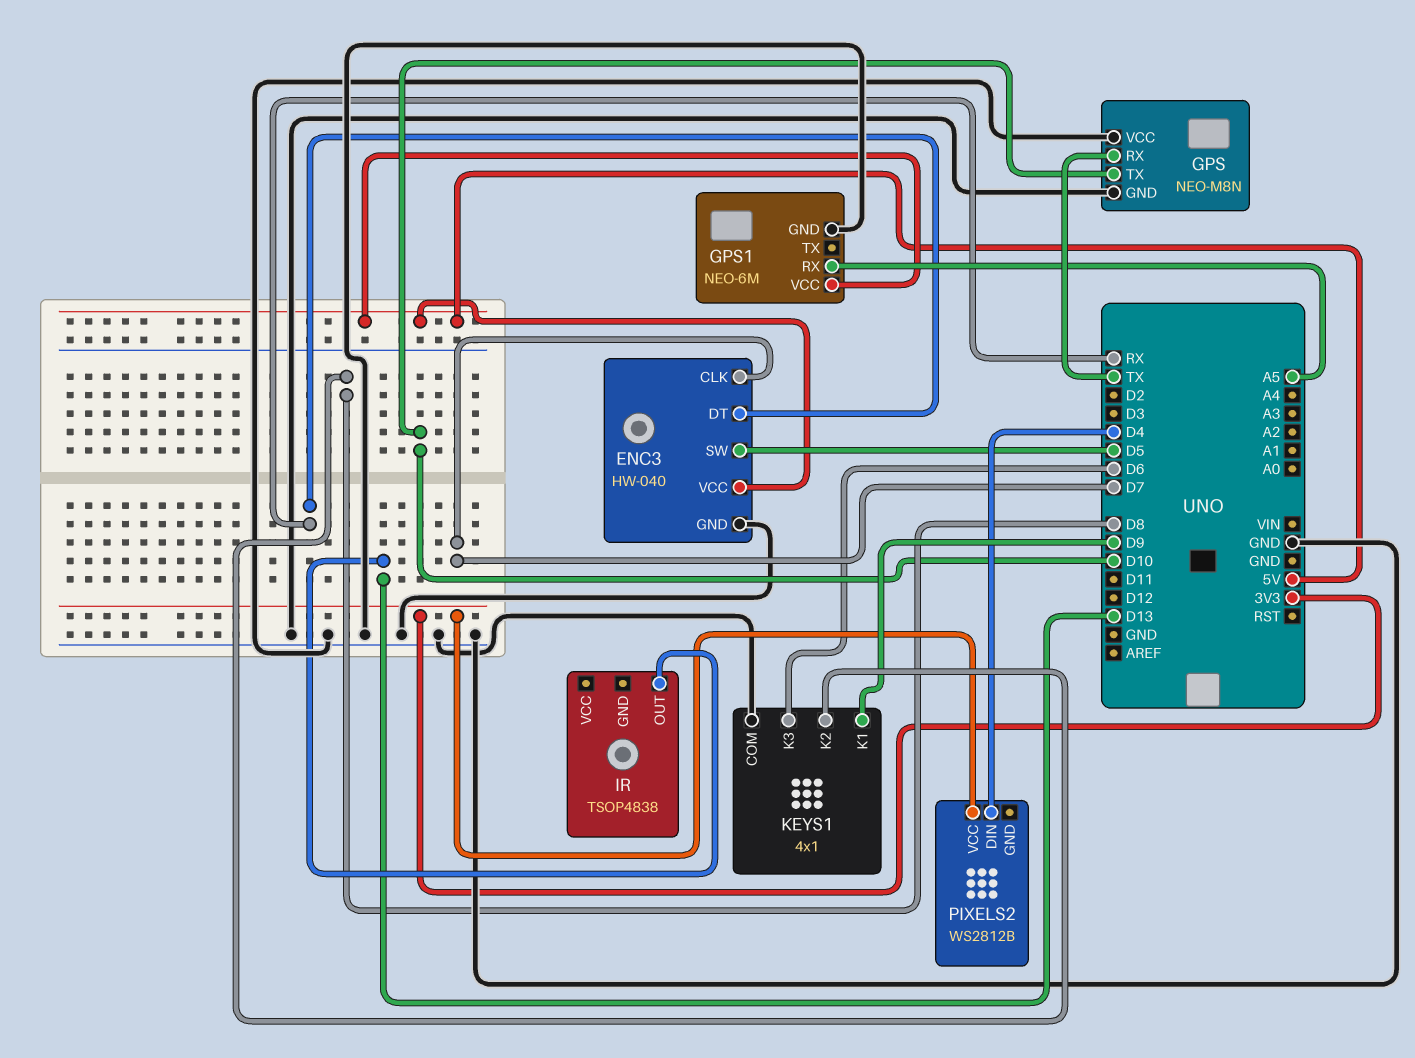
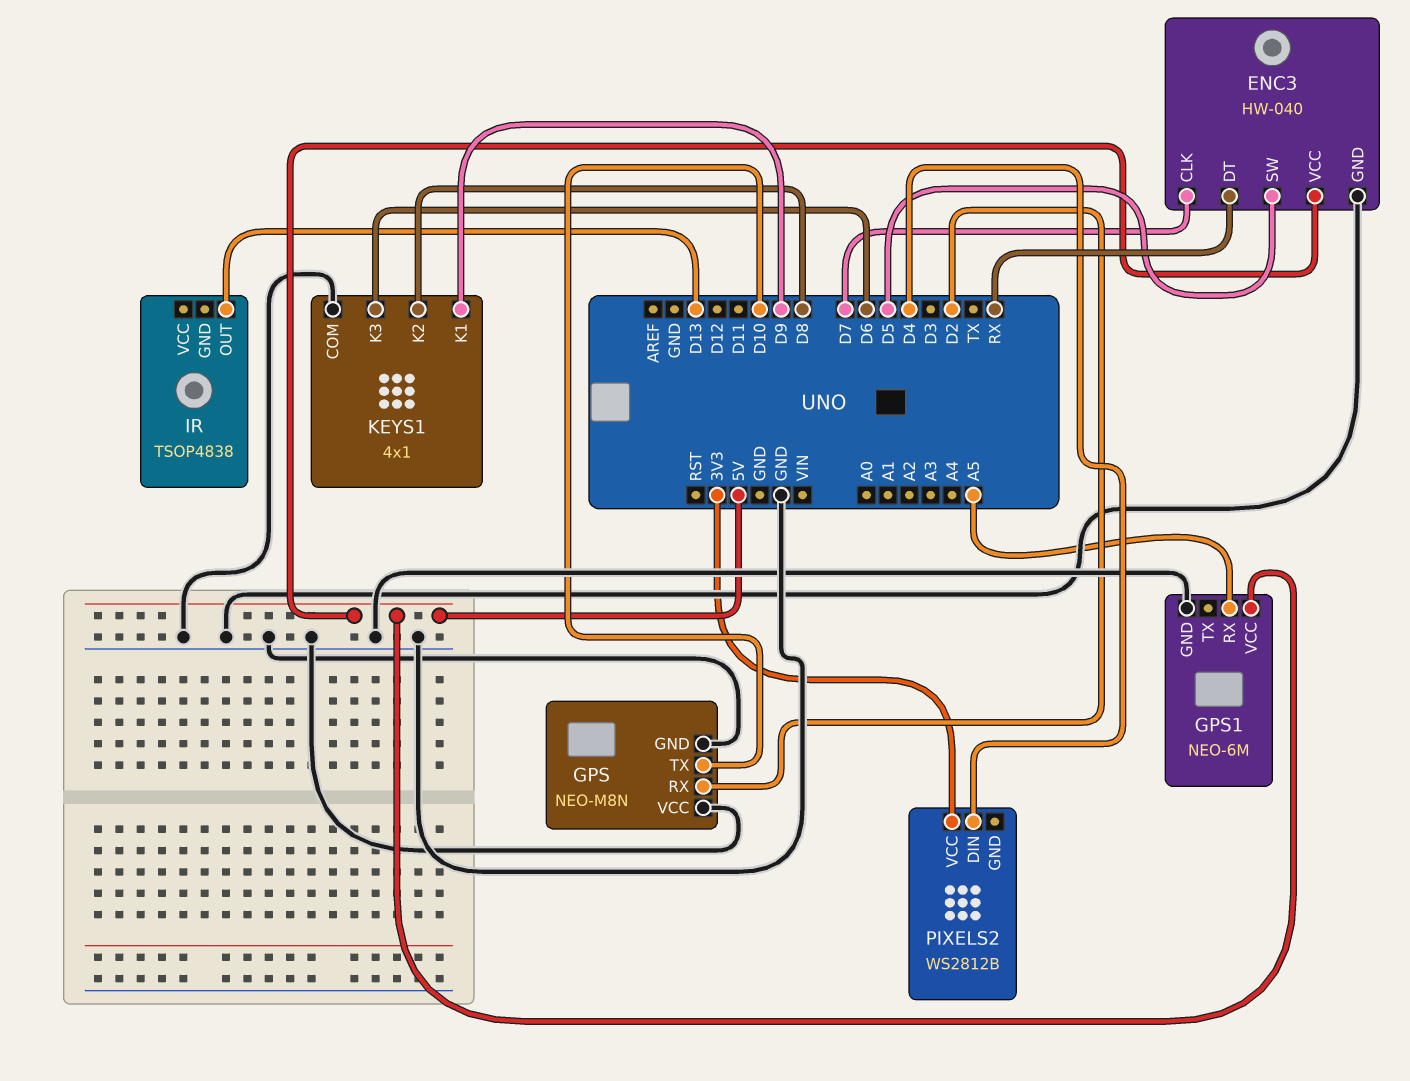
GPS pin RX: TX -> D2

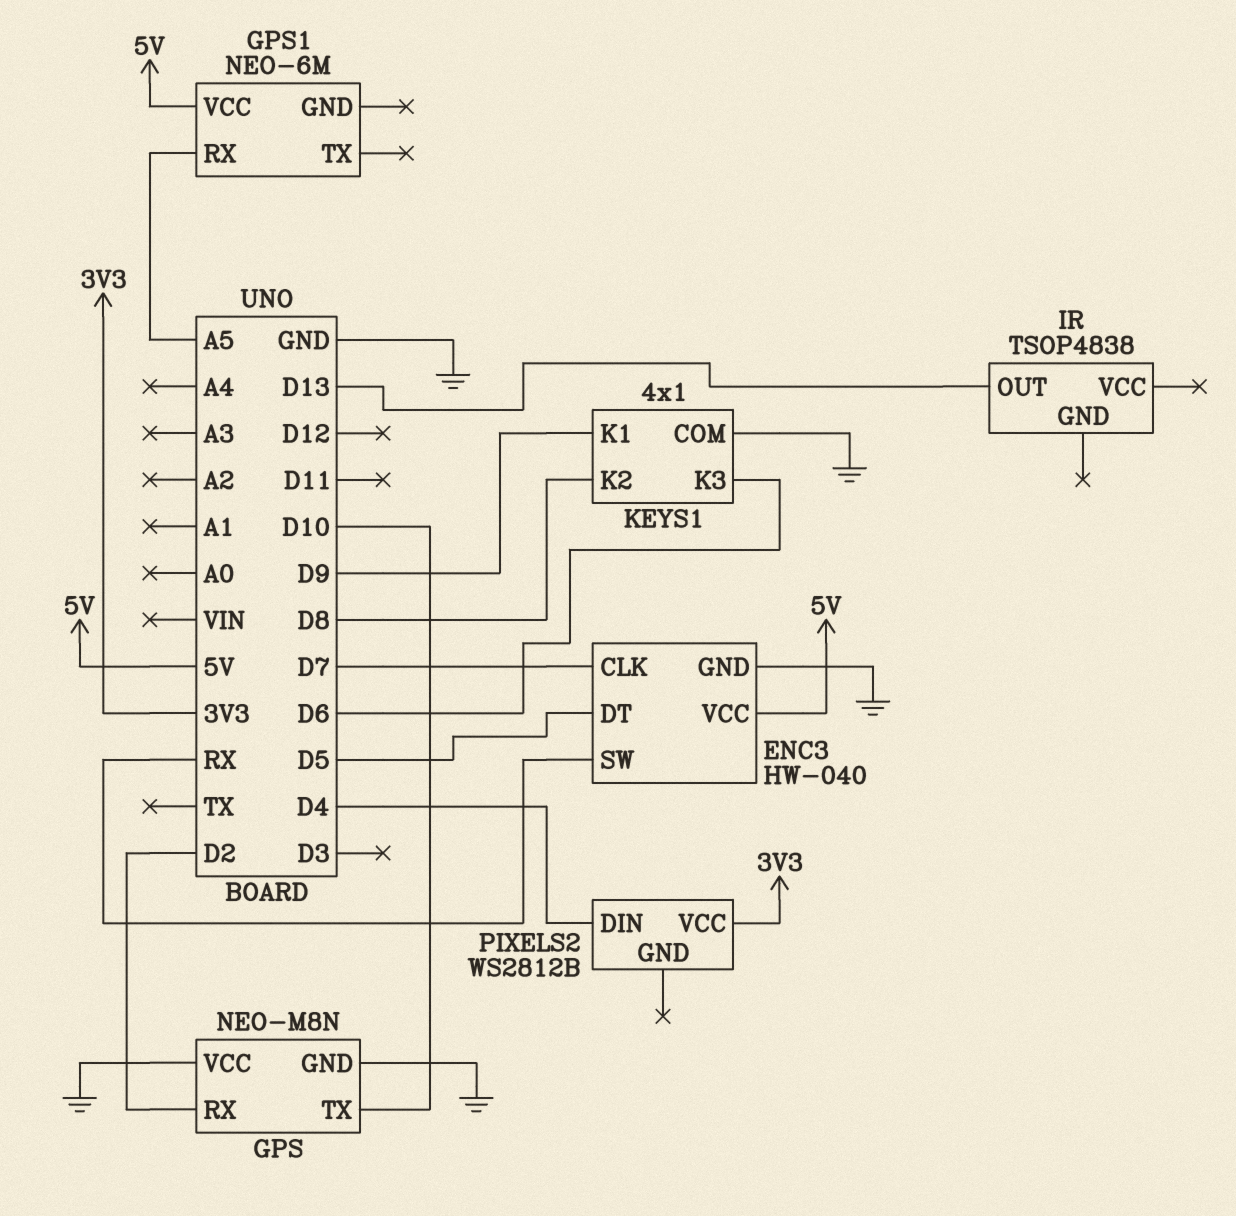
ENC3 pin DT: RX -> D5
ENC3 pin SW: D5 -> RX
GPS1 pin GND: GND -> none

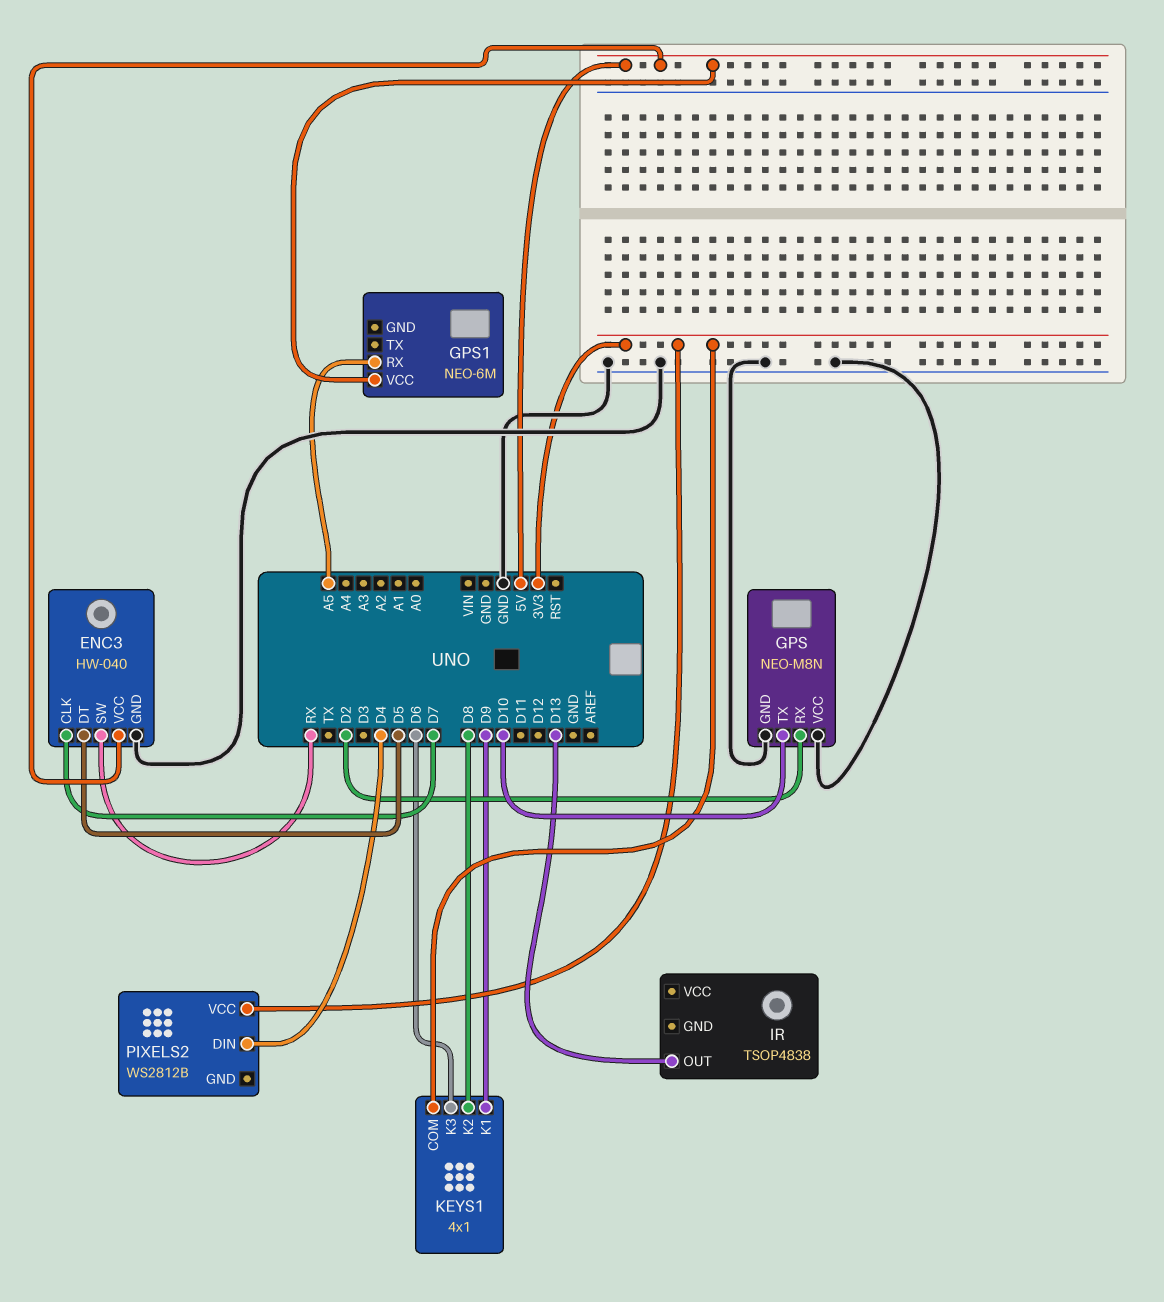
KEYS1 pin COM: GND -> 3V3

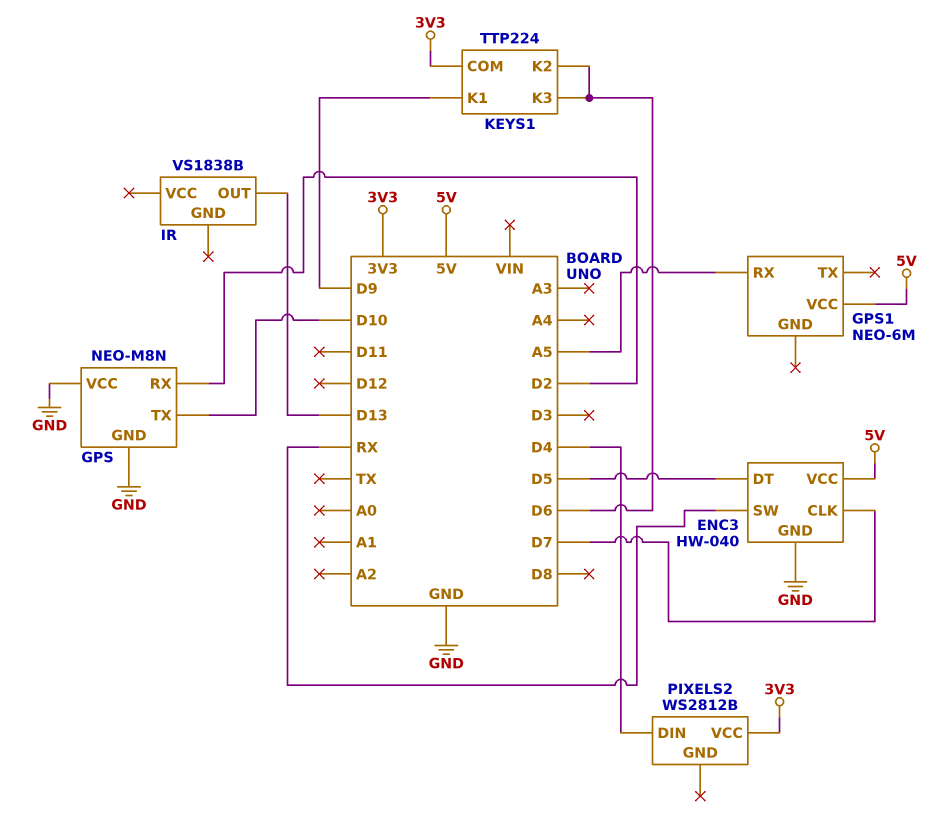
IR: TSOP4838 -> VS1838B
KEYS1: 4x1 -> TTP224
KEYS1 pin K2: D8 -> D6

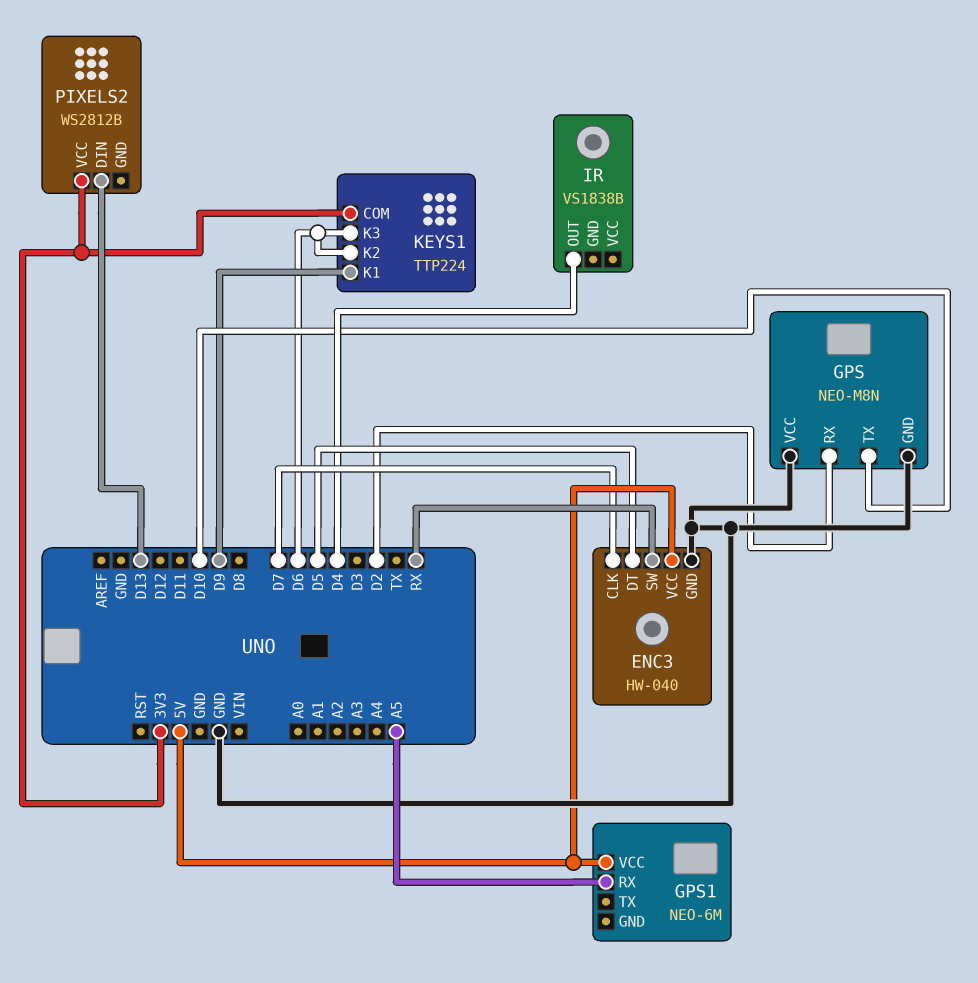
IR pin OUT: D13 -> D4
PIXELS2 pin DIN: D4 -> D13

